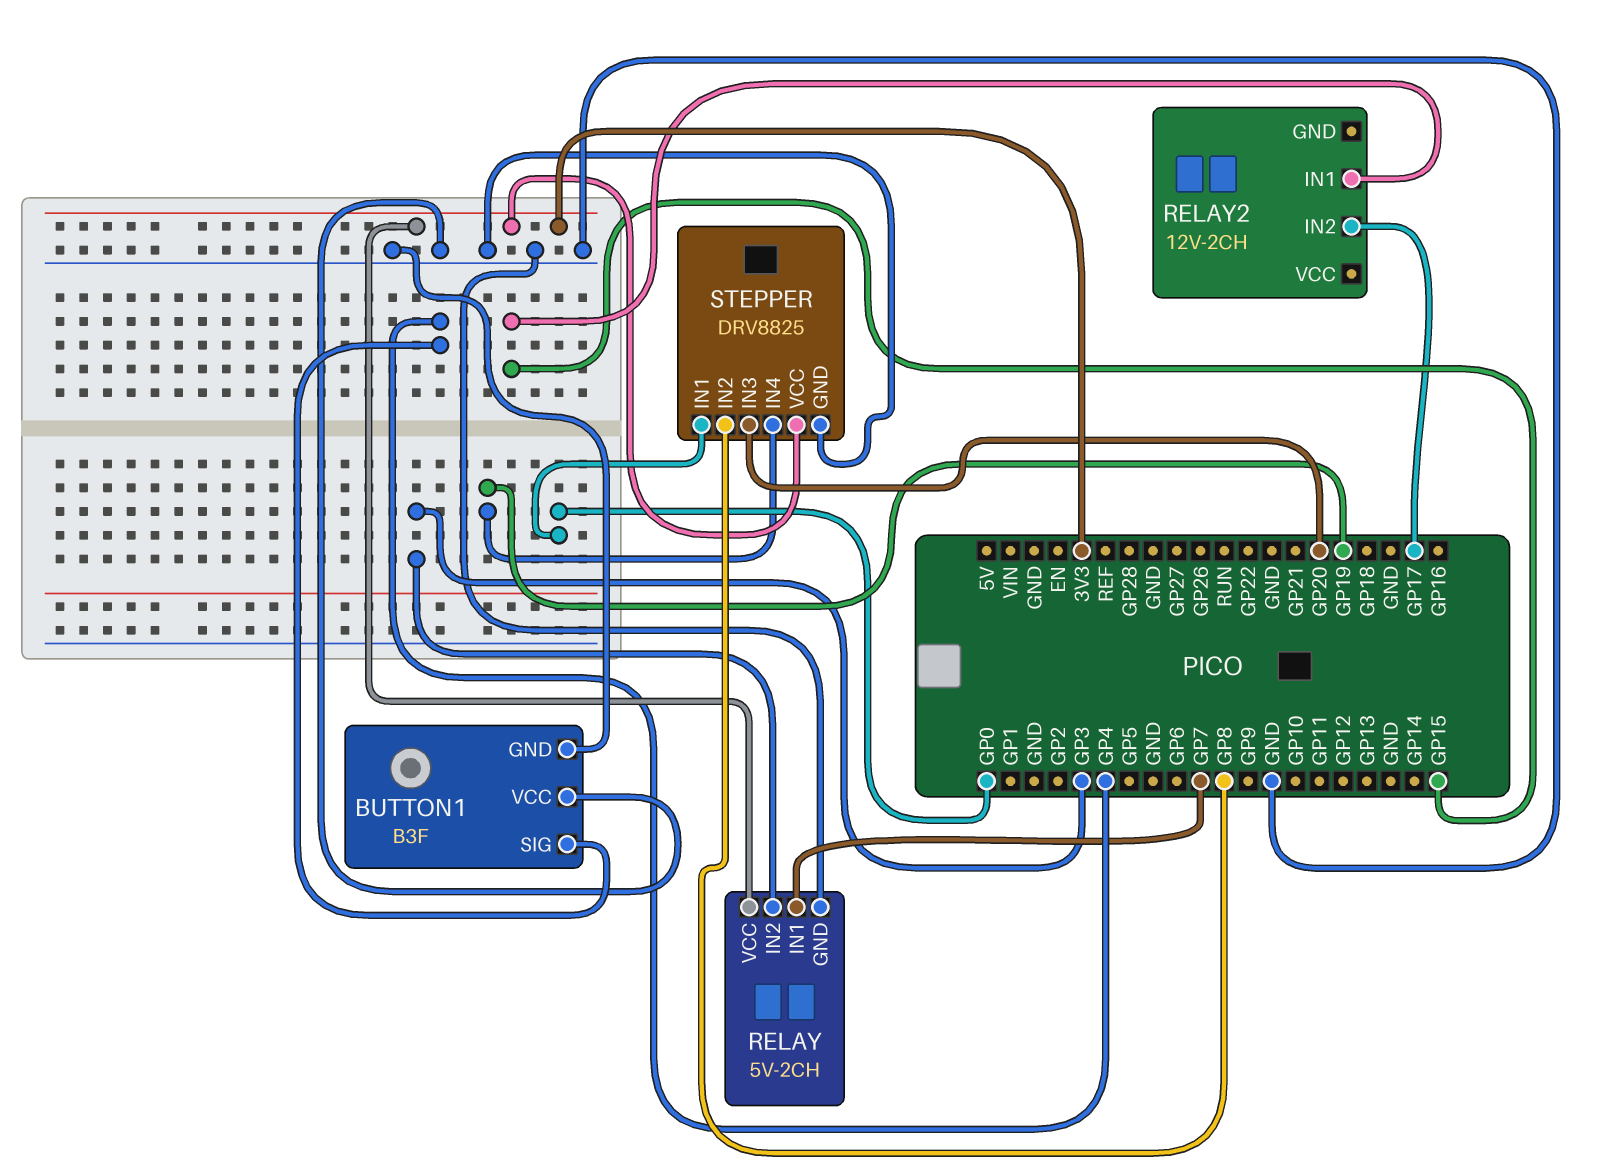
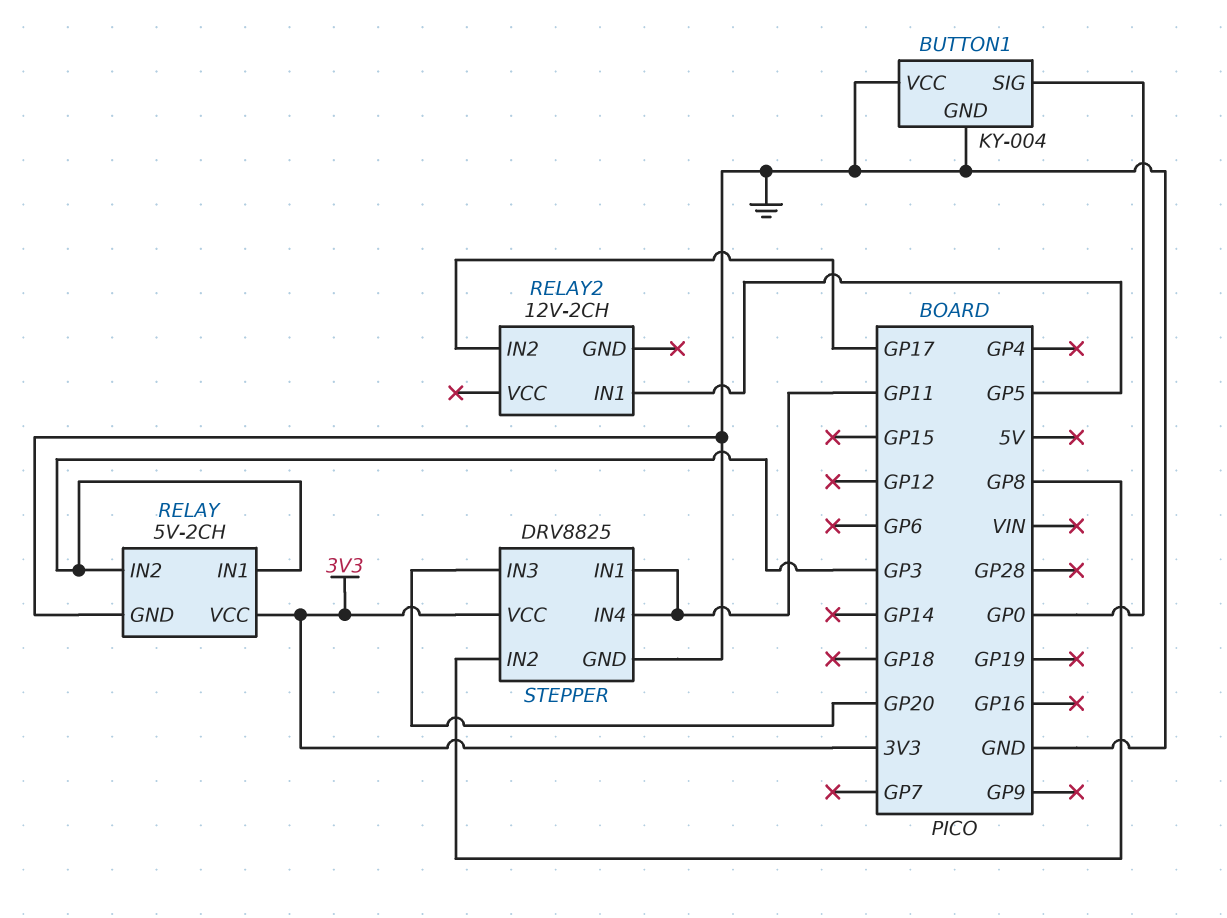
BUTTON1: B3F -> KY-004
BUTTON1 pin SIG: GP4 -> GP0
RELAY pin IN1: GP7 -> GP3
RELAY2 pin IN1: GP15 -> GP5
STEPPER pin IN1: GP0 -> GP11
STEPPER pin IN4: GP19 -> GP11

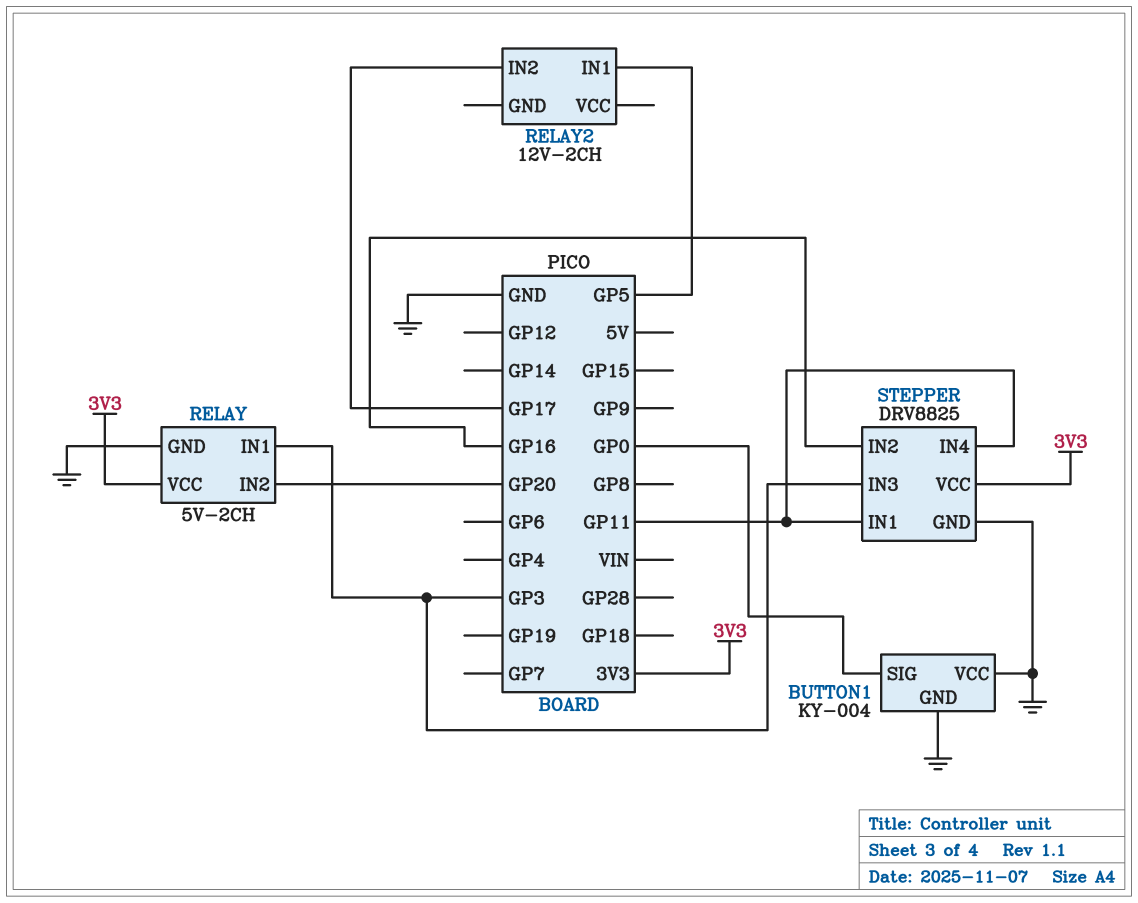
RELAY pin IN2: GP3 -> GP20
STEPPER pin IN2: GP8 -> GP16
STEPPER pin IN3: GP20 -> GP3

